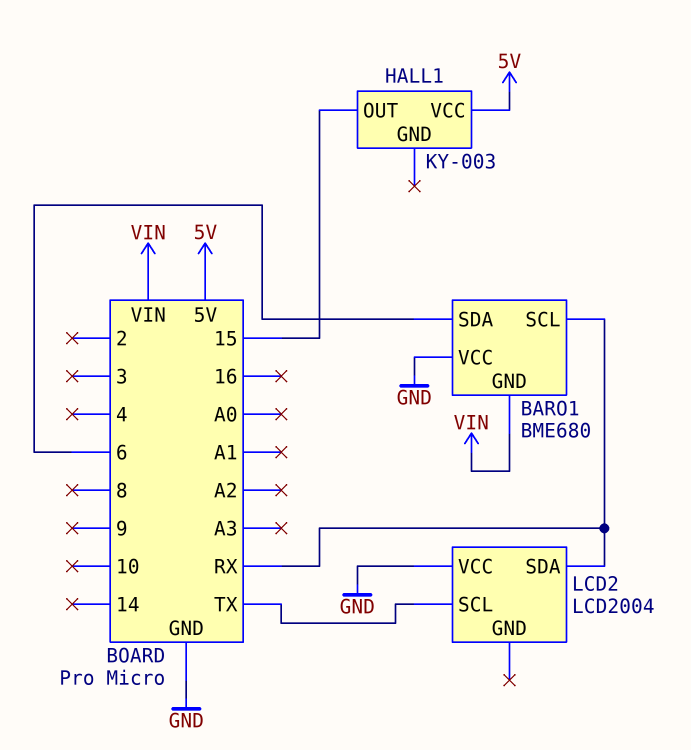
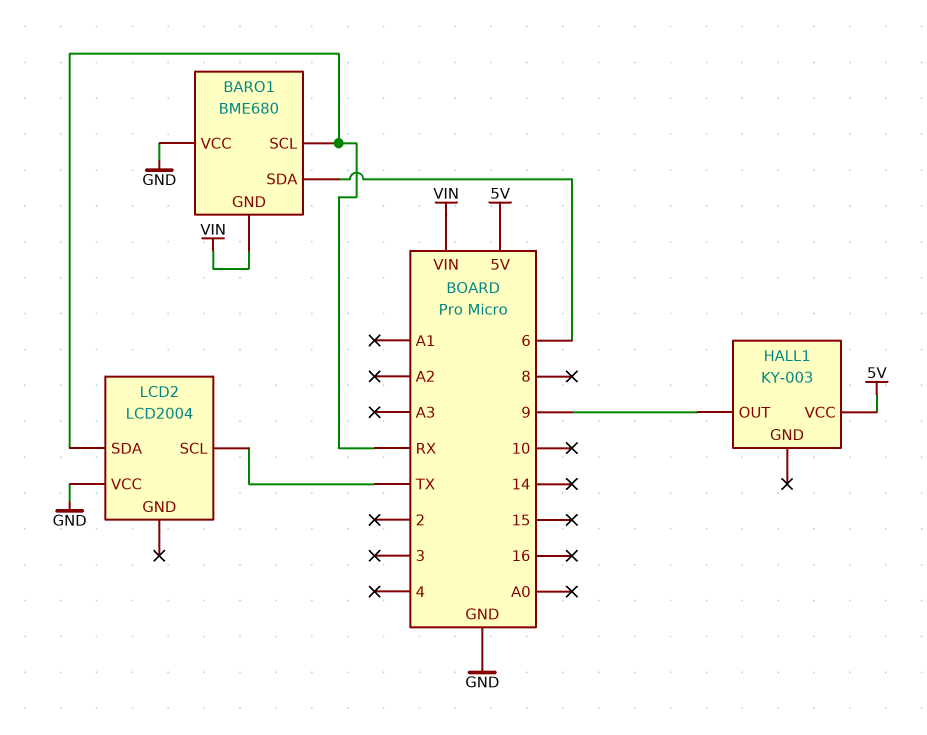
HALL1 pin OUT: 15 -> 9

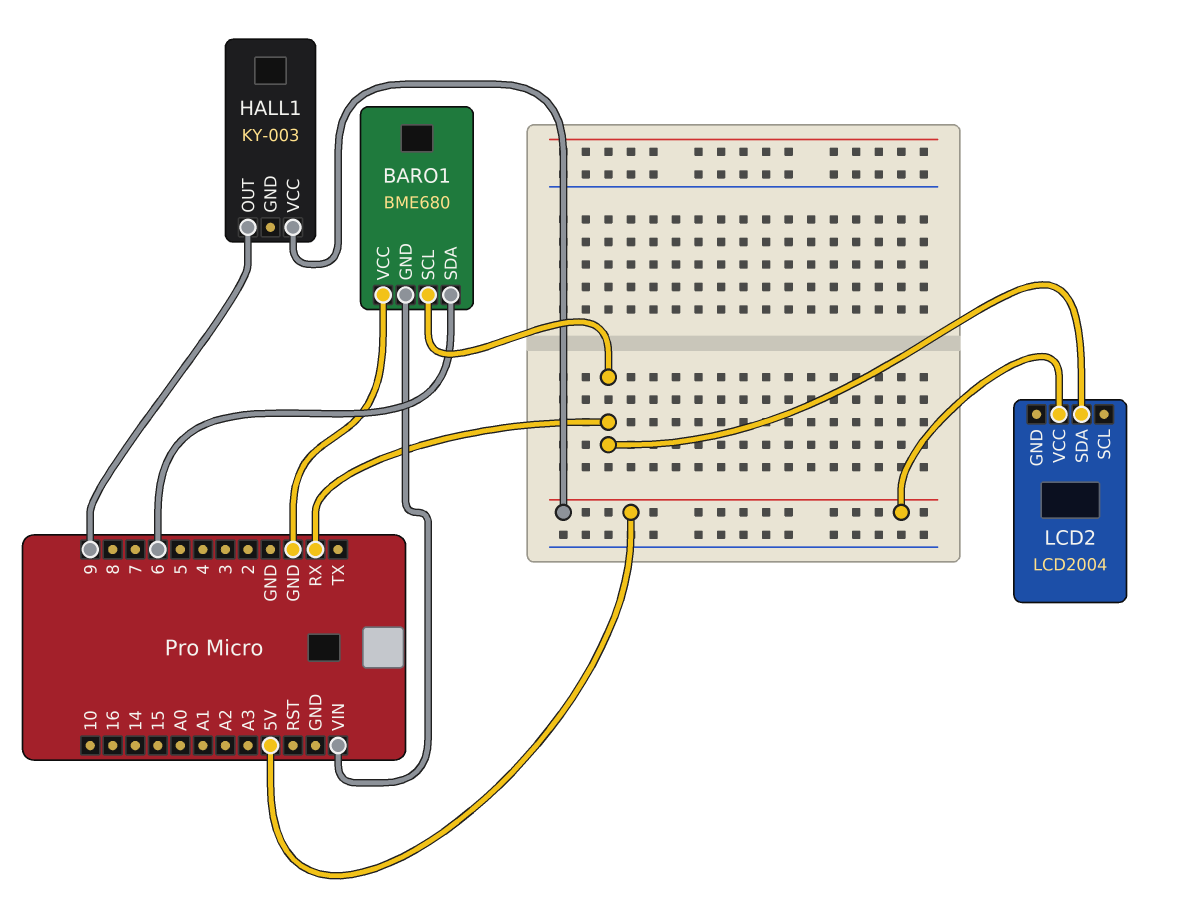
LCD2 pin SCL: TX -> none
LCD2 pin VCC: GND -> 5V

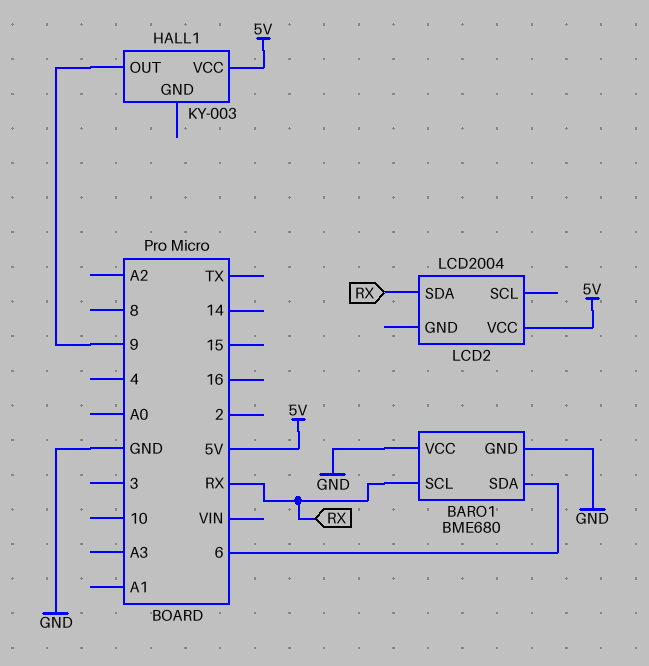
BARO1 pin GND: VIN -> GND

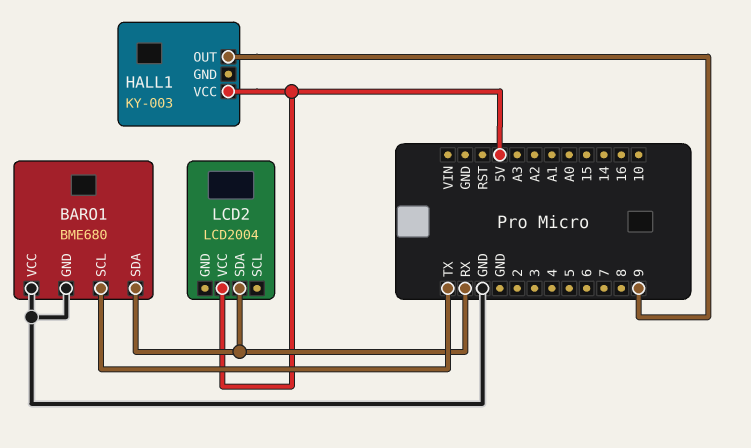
BARO1 pin SCL: RX -> TX
BARO1 pin SDA: 6 -> RX

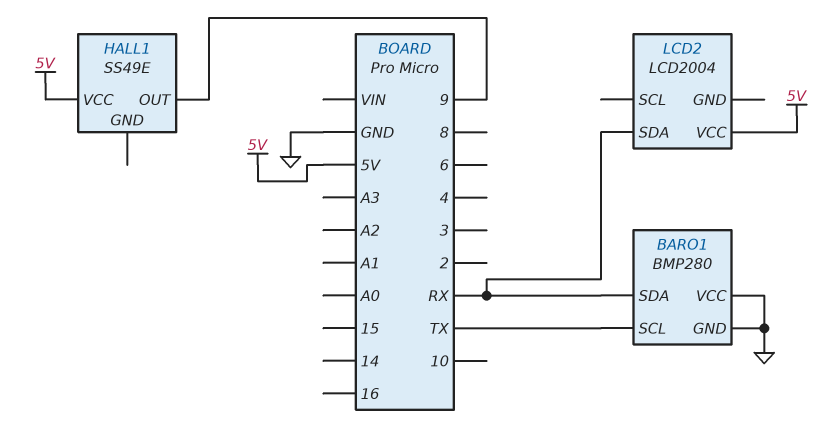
BARO1: BME680 -> BMP280
HALL1: KY-003 -> SS49E

